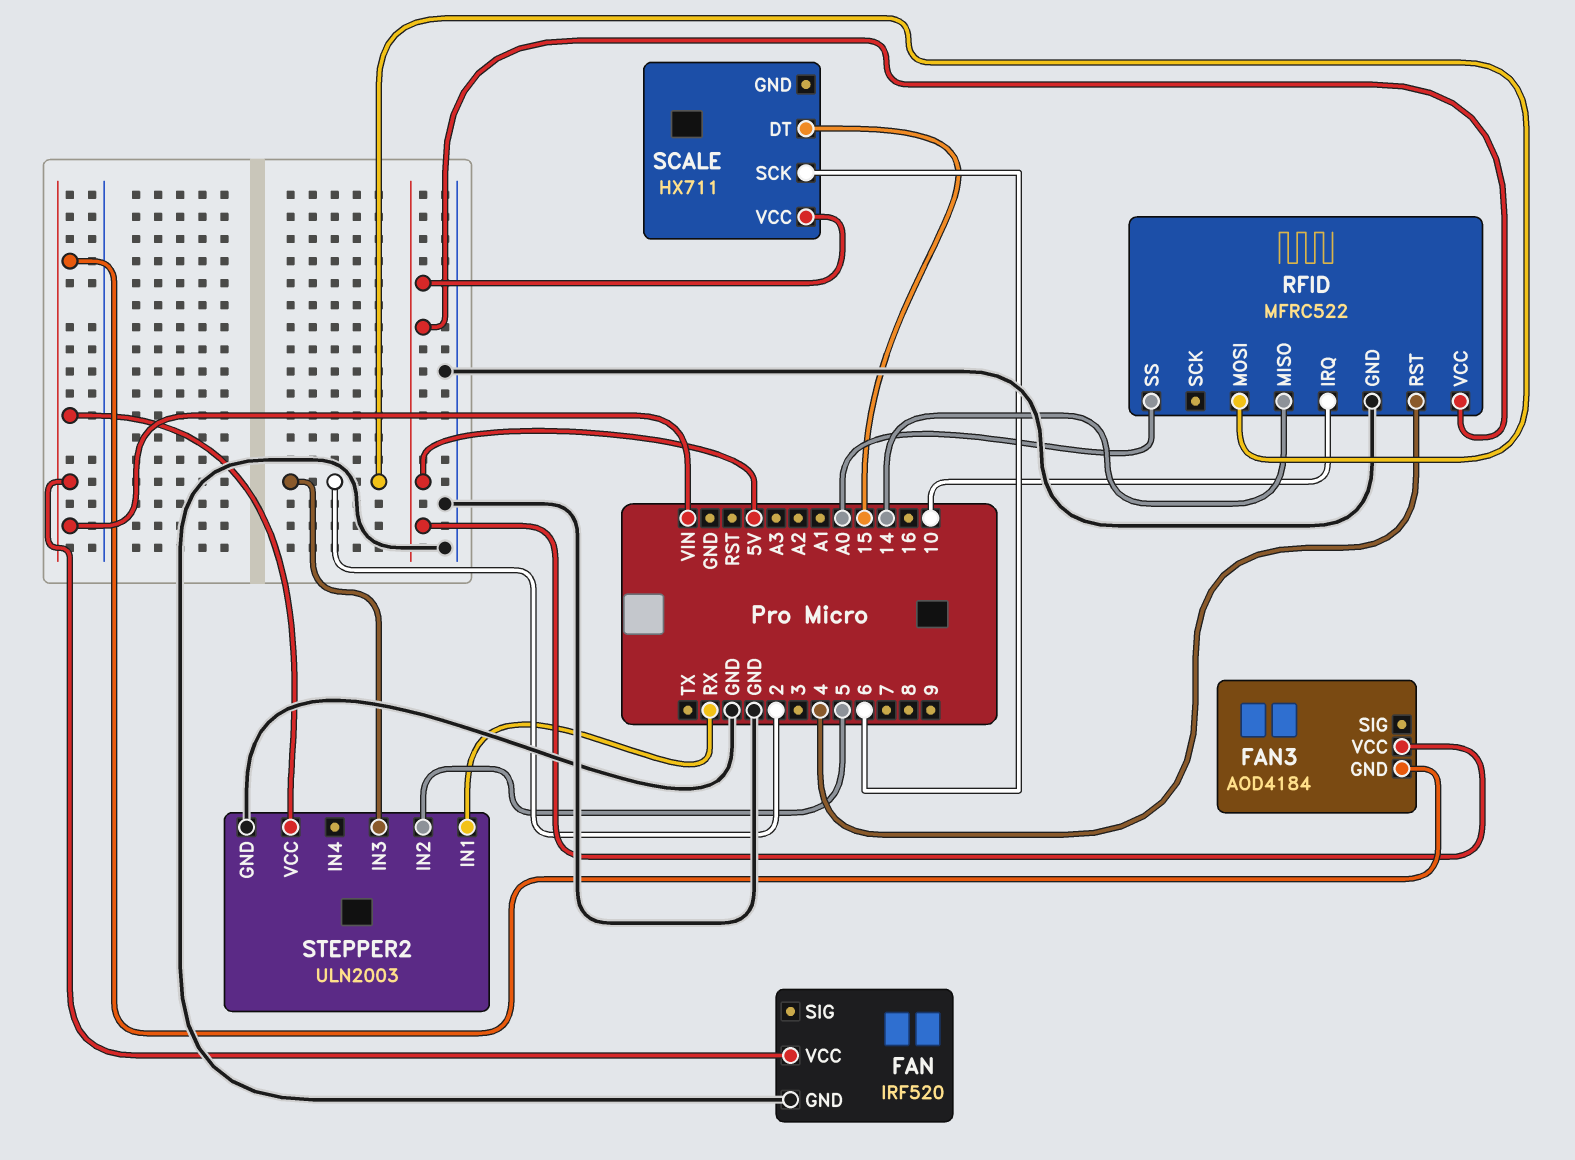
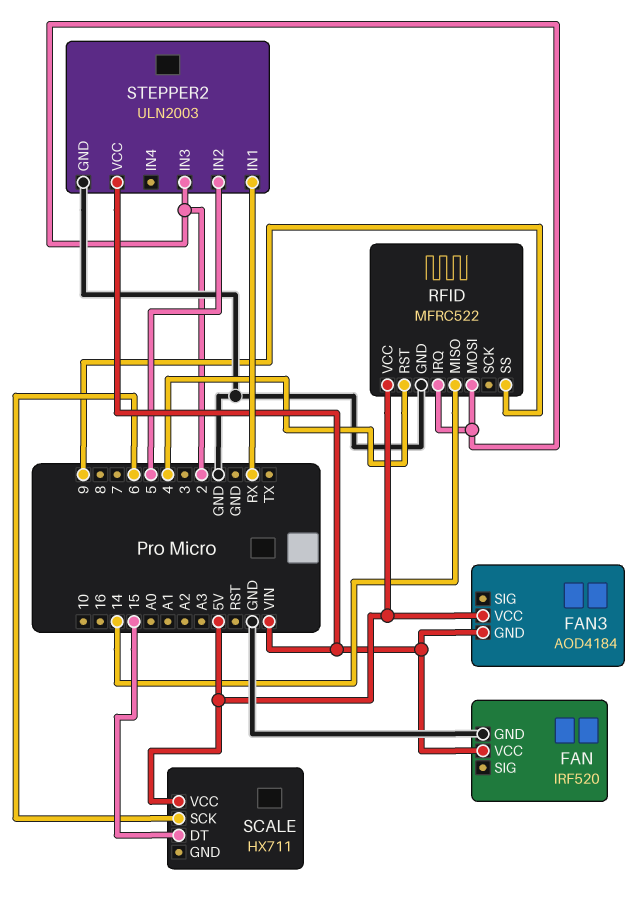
RFID pin IRQ: 10 -> 2
RFID pin SS: A0 -> 9

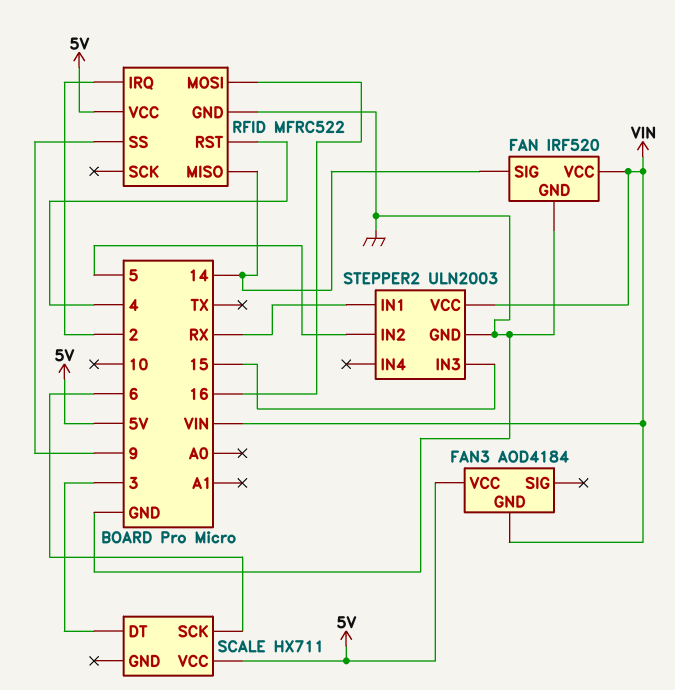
FAN pin SIG: none -> 14
RFID pin MOSI: 2 -> 16
SCALE pin DT: 15 -> 3
STEPPER2 pin IN3: 2 -> 15

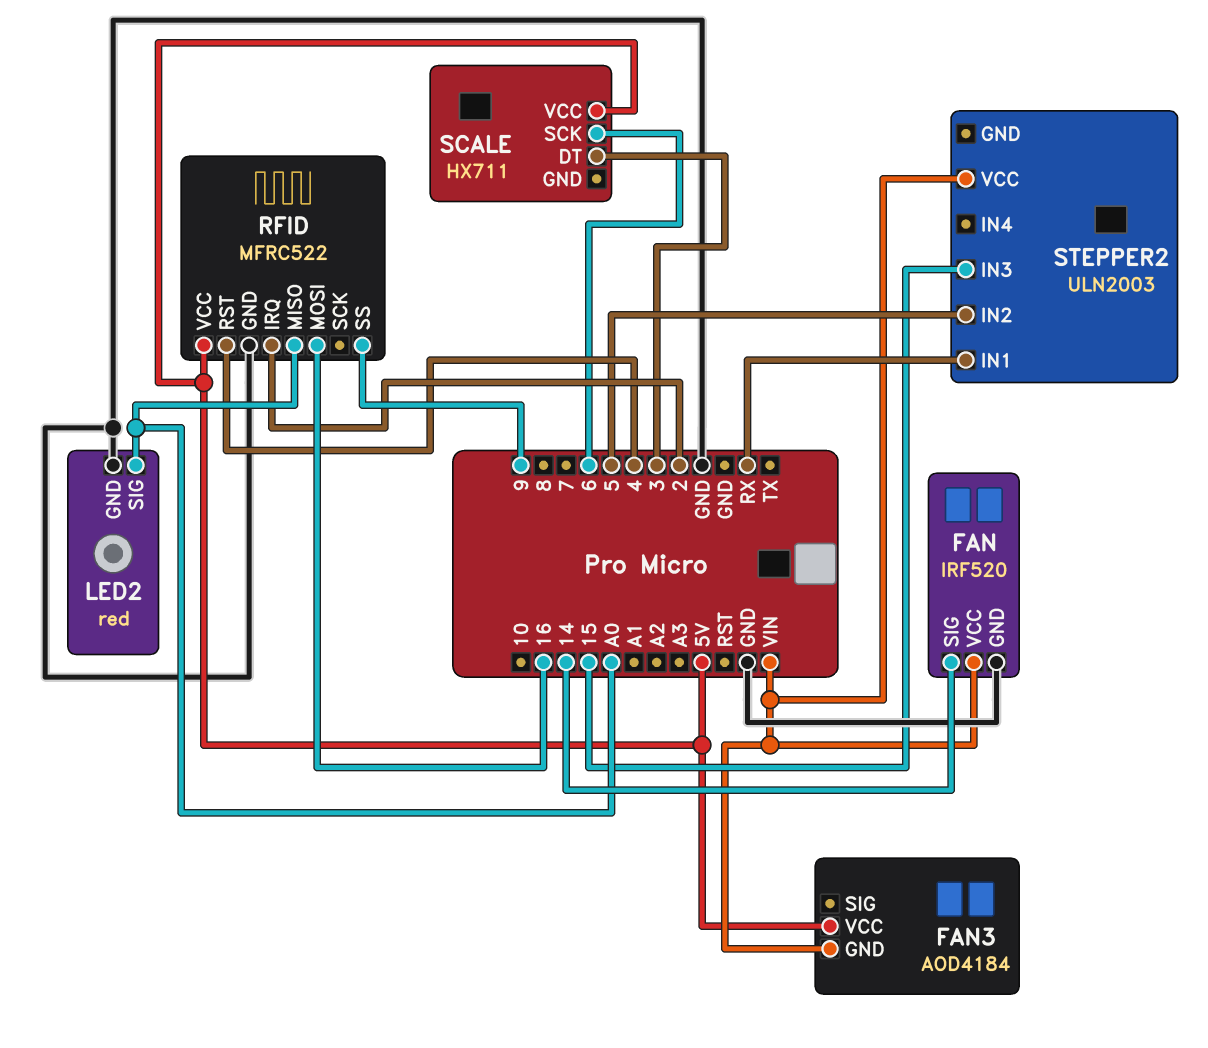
LED2: none -> red
LED2 pin GND: none -> GND
LED2 pin SIG: none -> A0
RFID pin MISO: 14 -> A0
STEPPER2 pin GND: GND -> none

